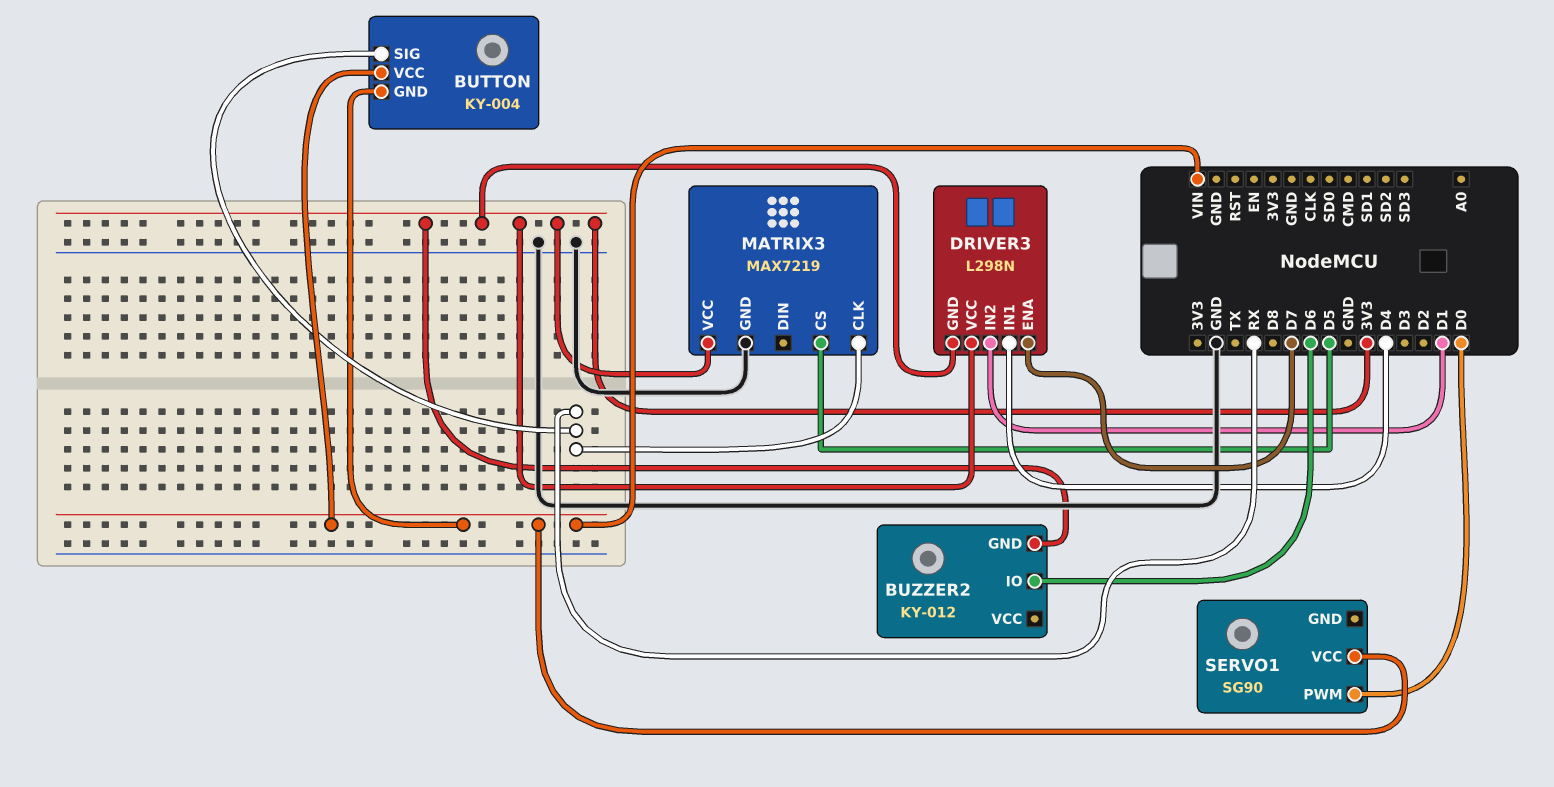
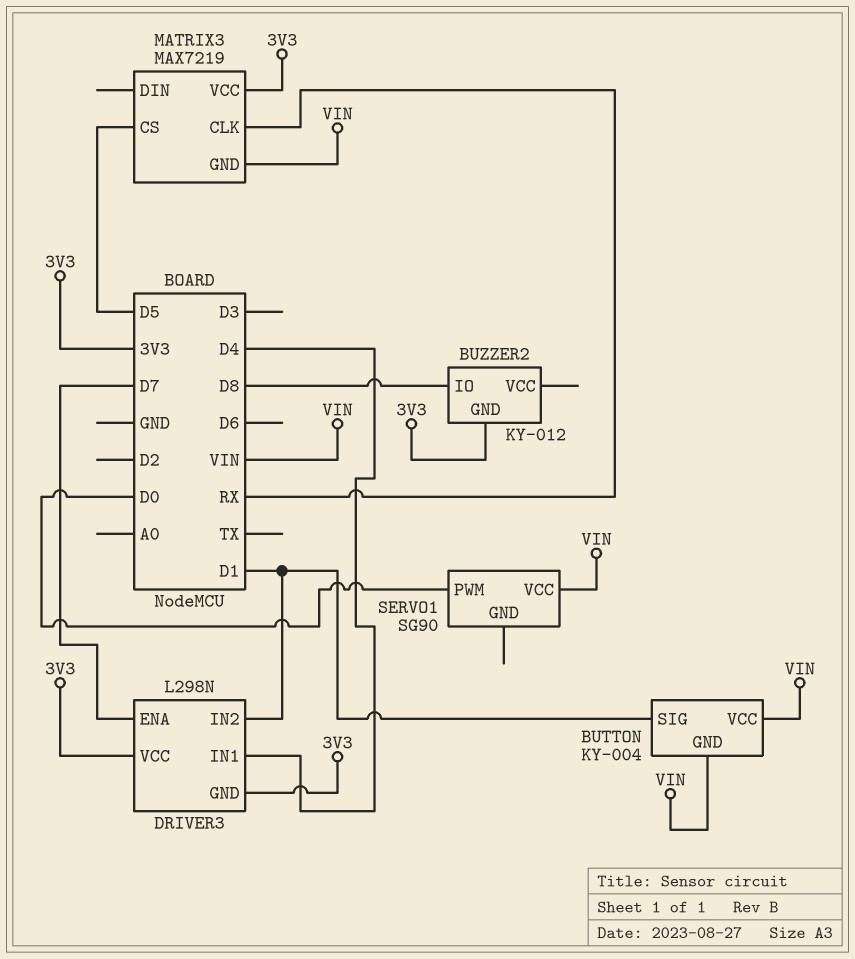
BUTTON pin SIG: RX -> D1
BUZZER2 pin IO: D6 -> D8
MATRIX3 pin GND: GND -> VIN

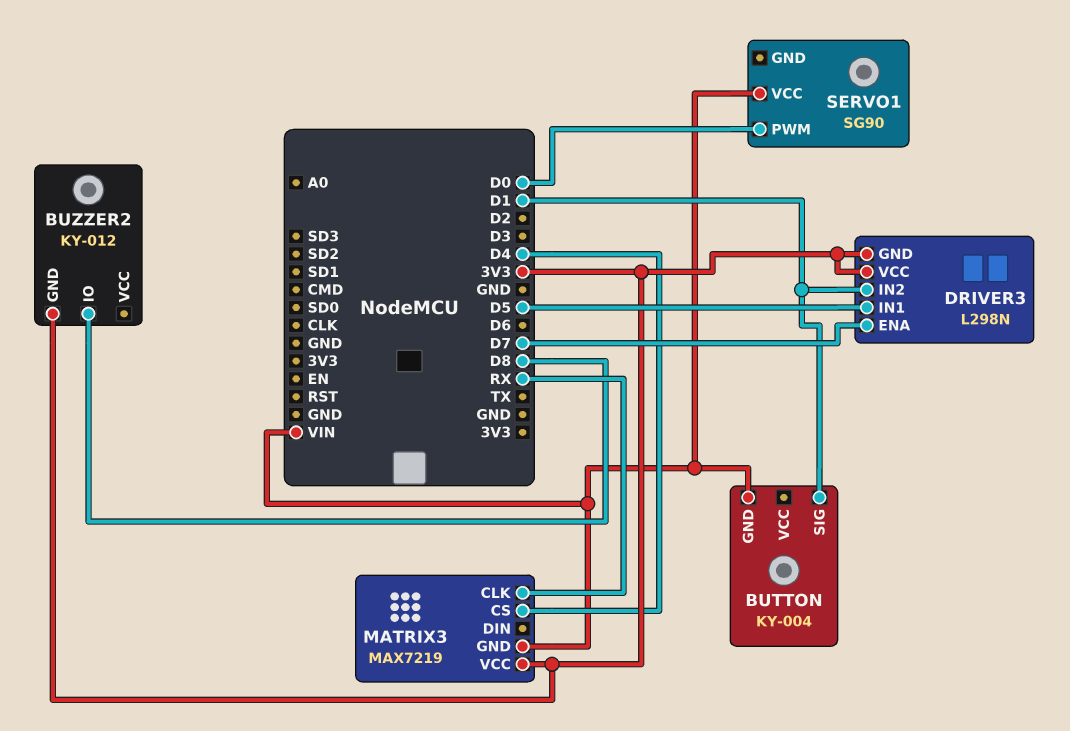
BUTTON pin VCC: VIN -> none
DRIVER3 pin IN1: D4 -> D5
MATRIX3 pin CS: D5 -> D4

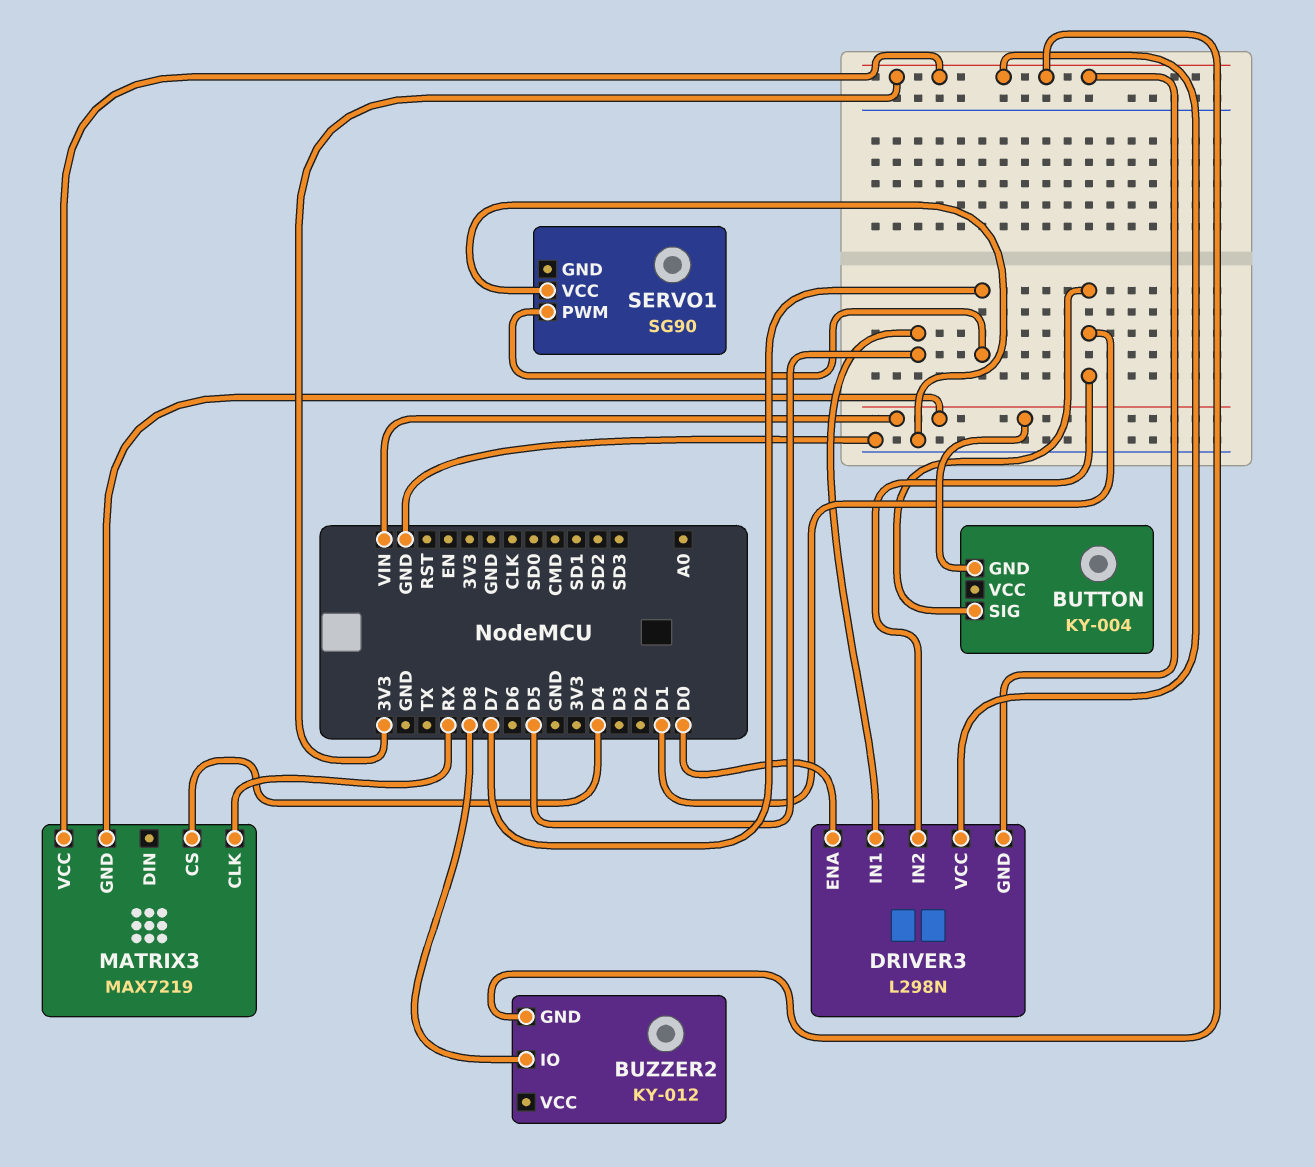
DRIVER3 pin ENA: D7 -> D0
SERVO1 pin PWM: D0 -> D7
SERVO1 pin VCC: VIN -> GND

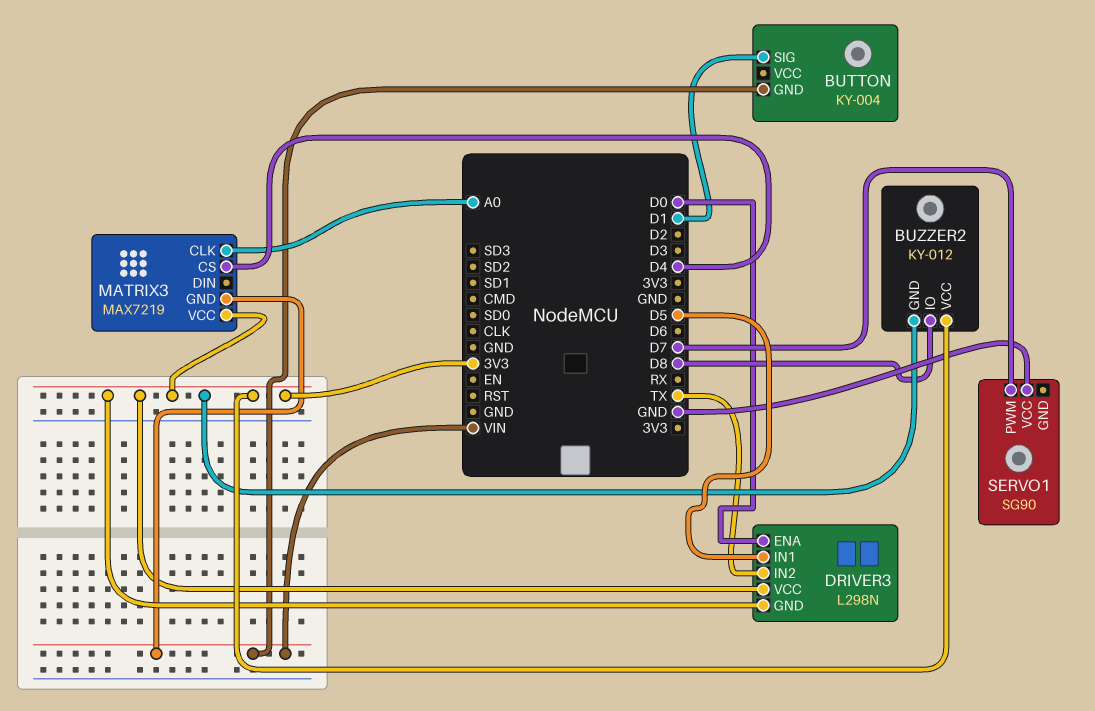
BUZZER2 pin VCC: none -> 3V3
DRIVER3 pin IN2: D1 -> TX
MATRIX3 pin CLK: RX -> A0

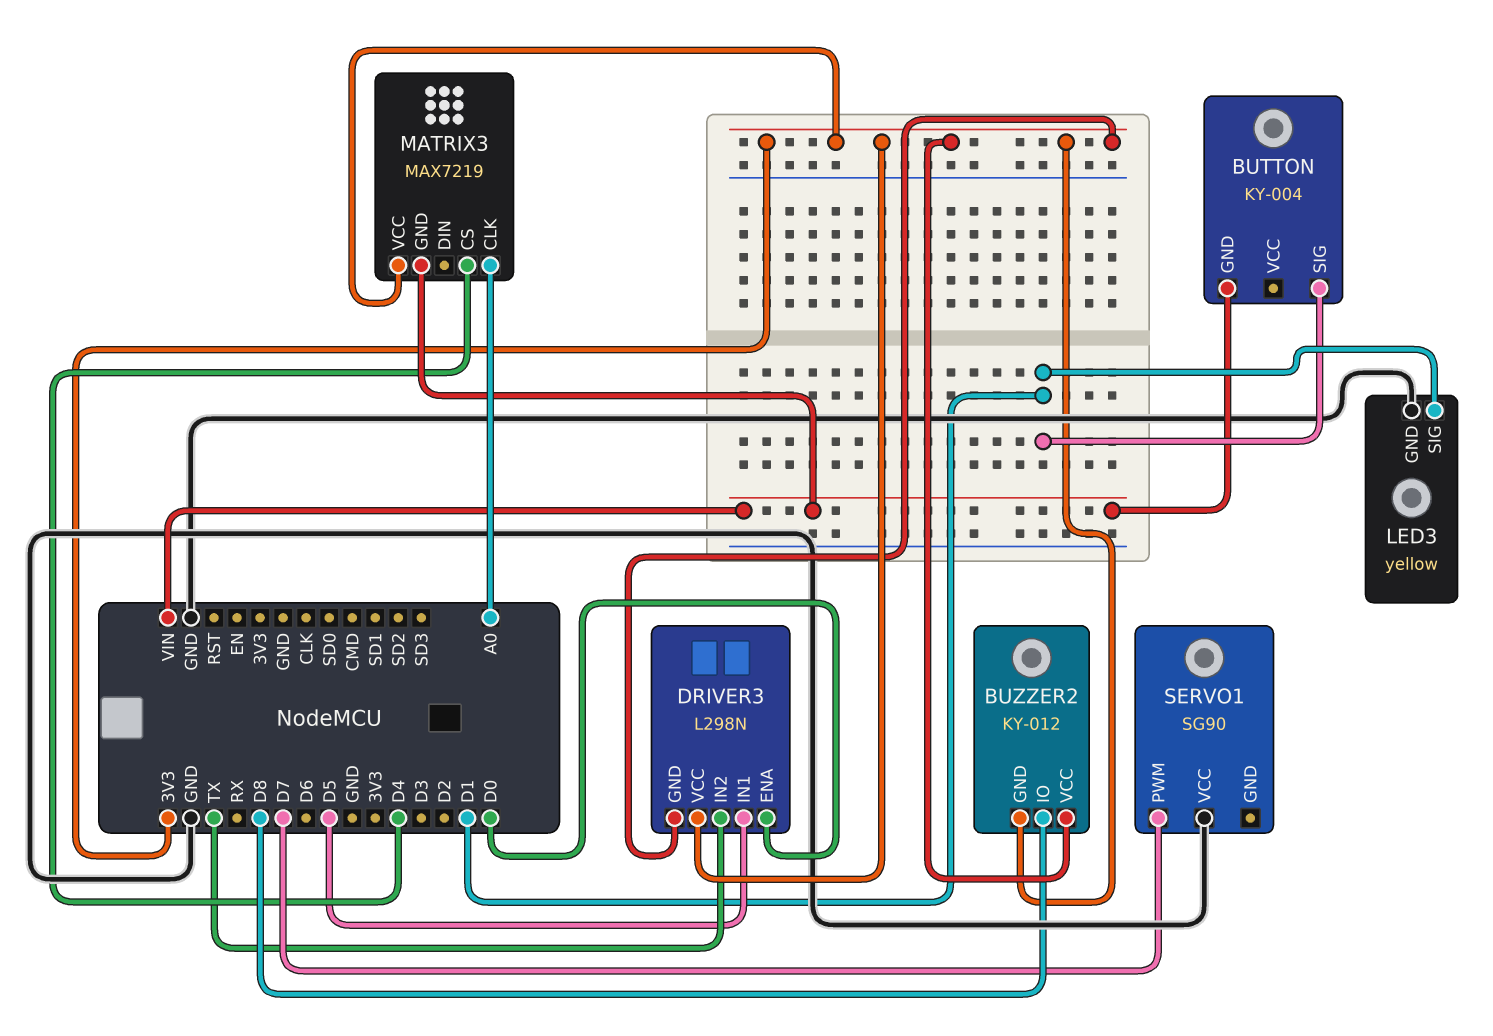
LED3: none -> yellow
LED3 pin GND: none -> GND
LED3 pin SIG: none -> D1

